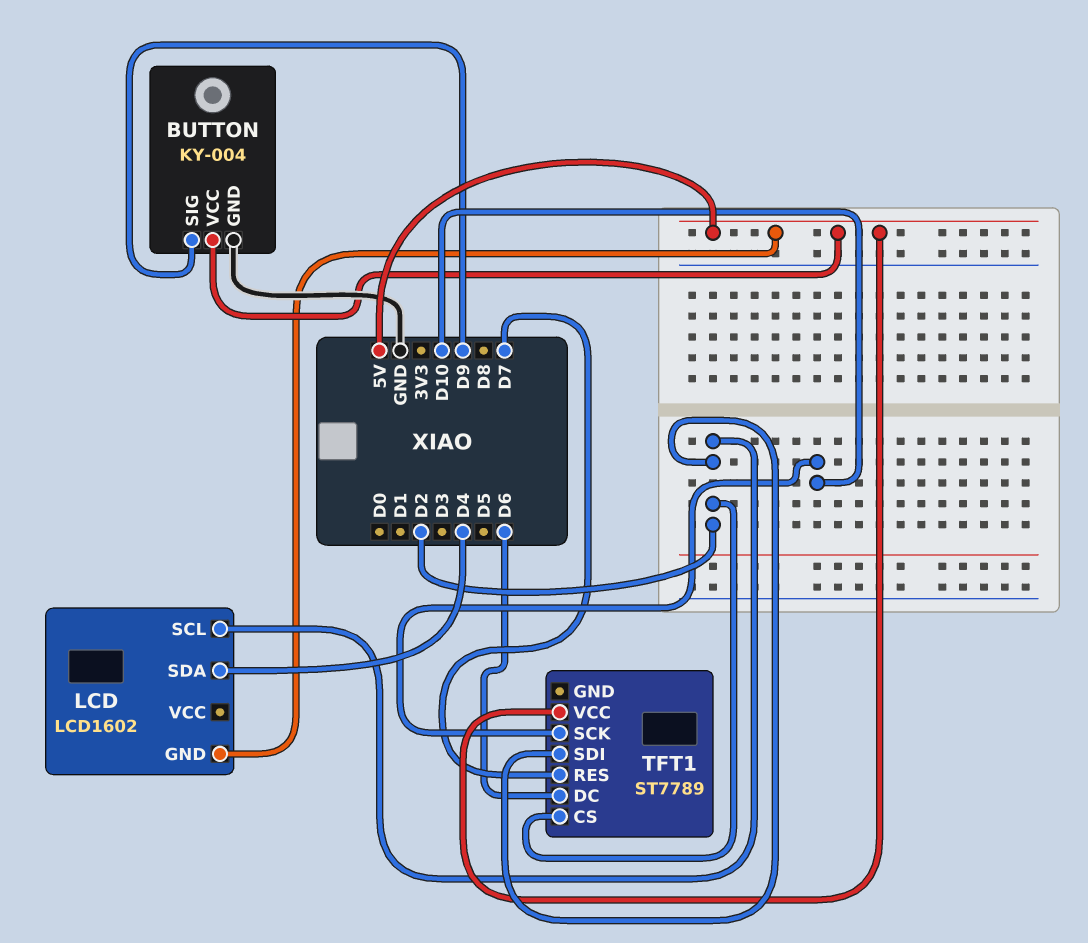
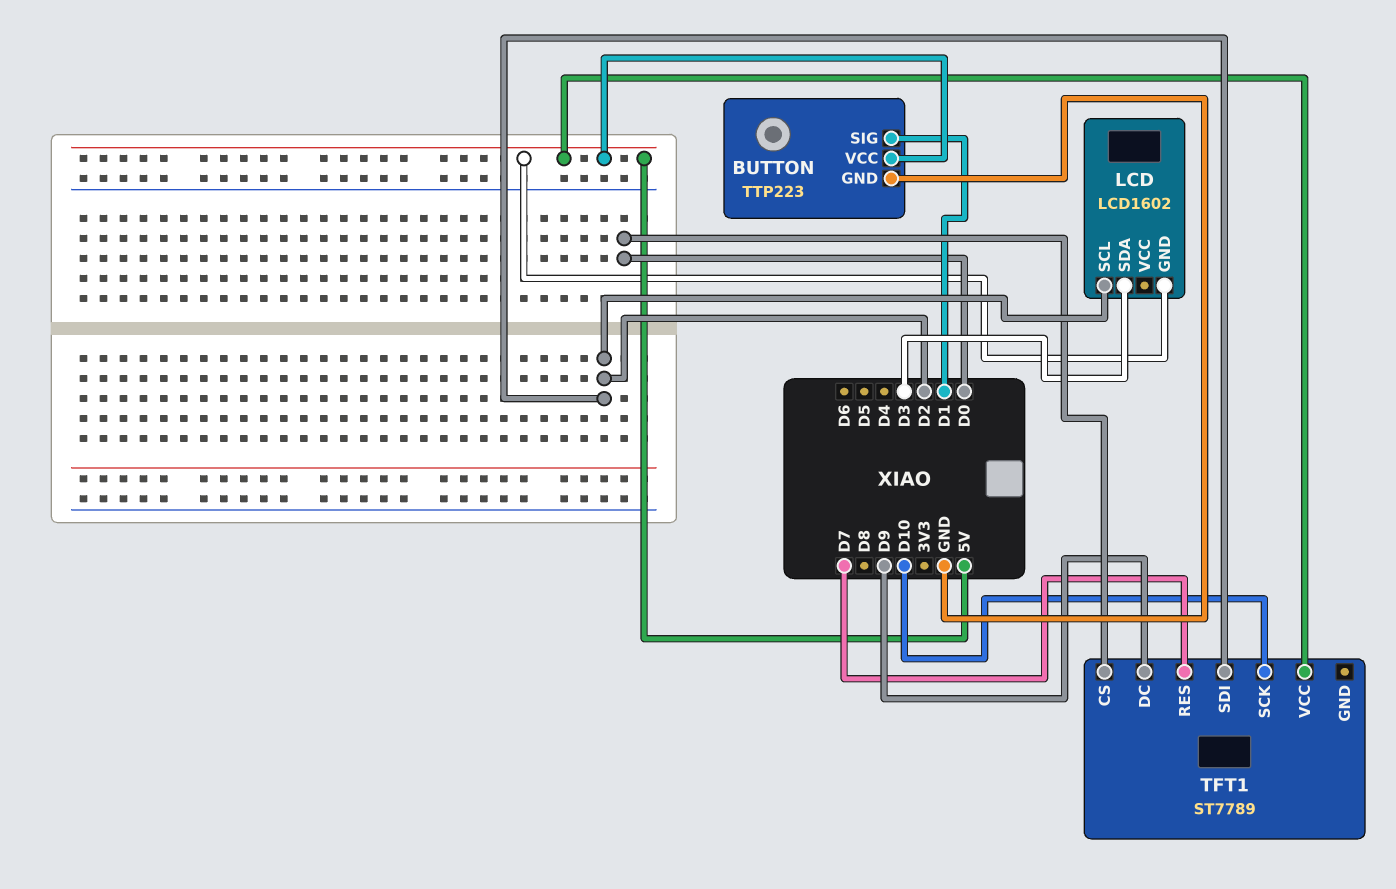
BUTTON: KY-004 -> TTP223
BUTTON pin SIG: D9 -> D1
LCD pin SDA: D4 -> D3
TFT1 pin CS: D2 -> D0
TFT1 pin DC: D6 -> D9

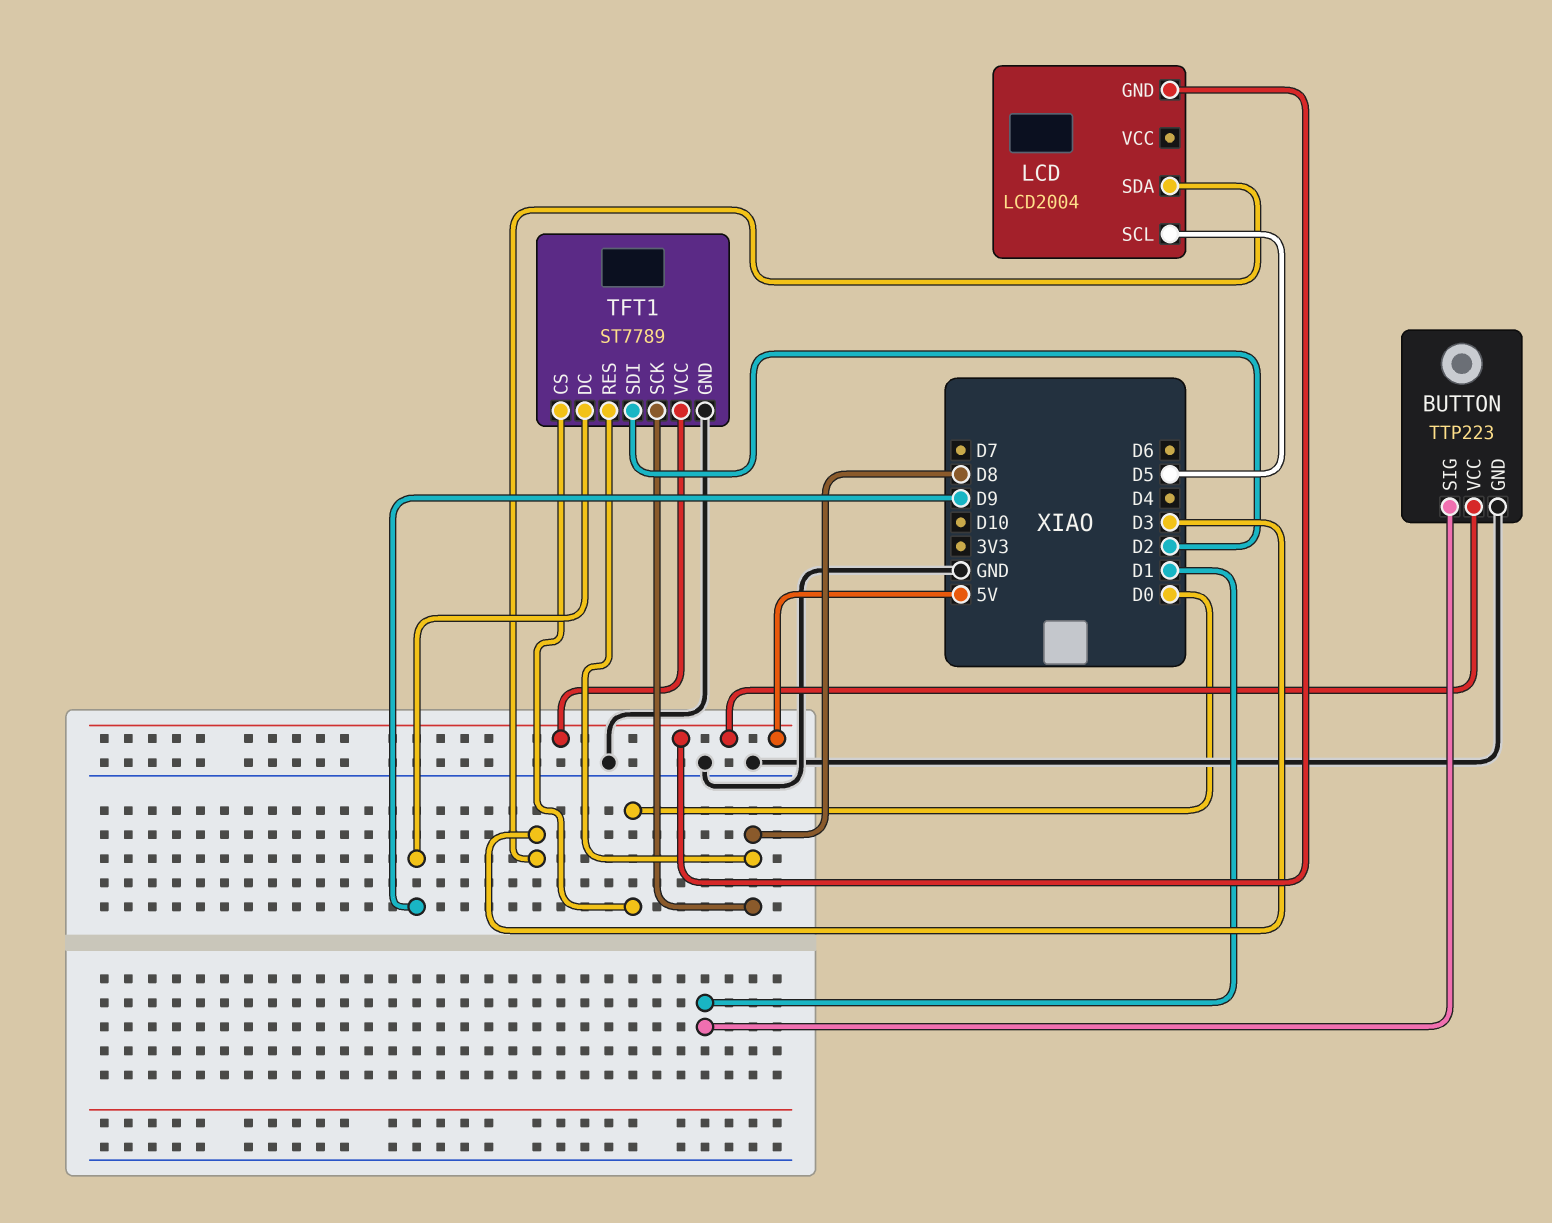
LCD: LCD1602 -> LCD2004
LCD pin SCL: D2 -> D5
TFT1 pin GND: none -> GND
TFT1 pin RES: D7 -> D8
TFT1 pin SCK: D10 -> D8

